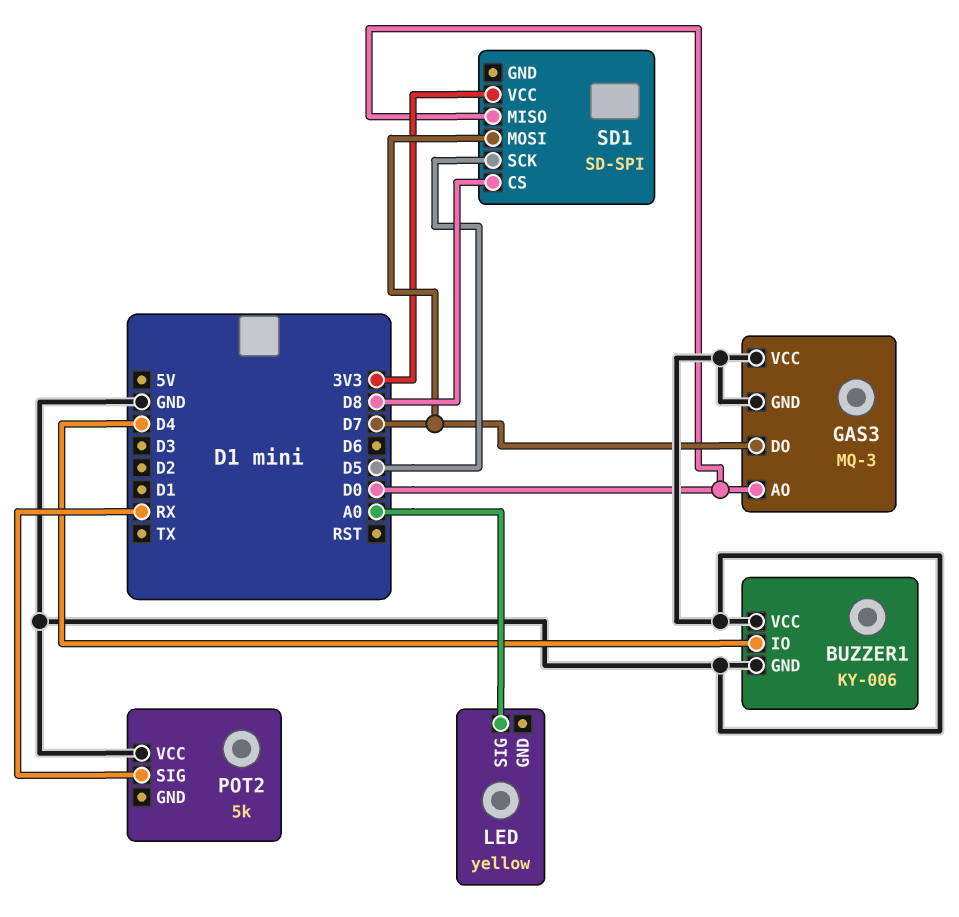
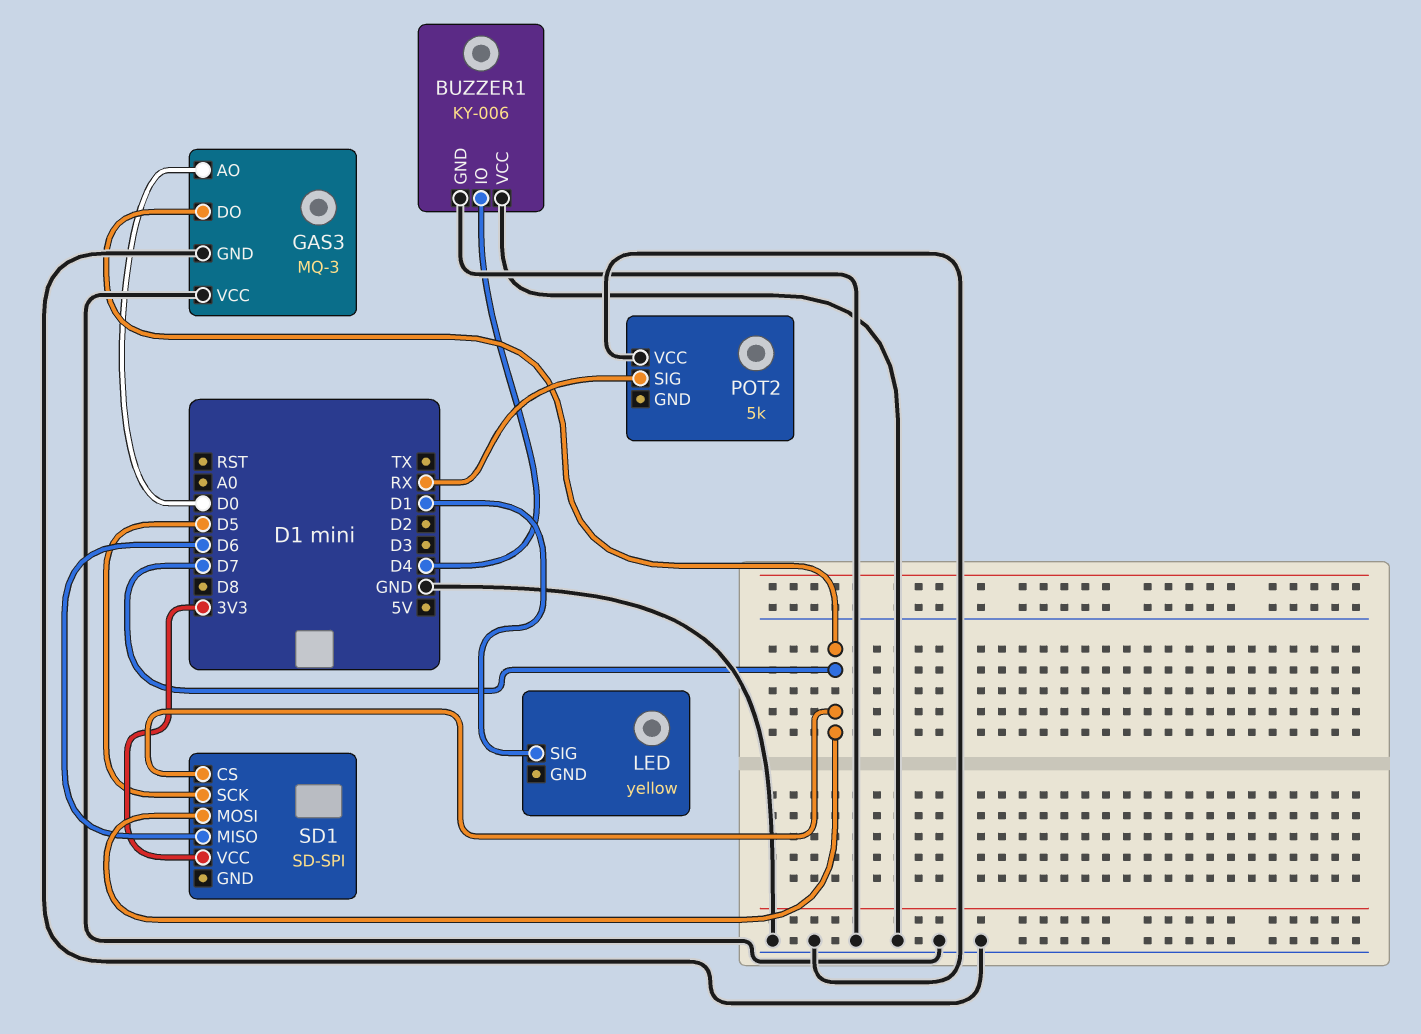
LED pin SIG: A0 -> D1
SD1 pin CS: D8 -> D7
SD1 pin MISO: D0 -> D6

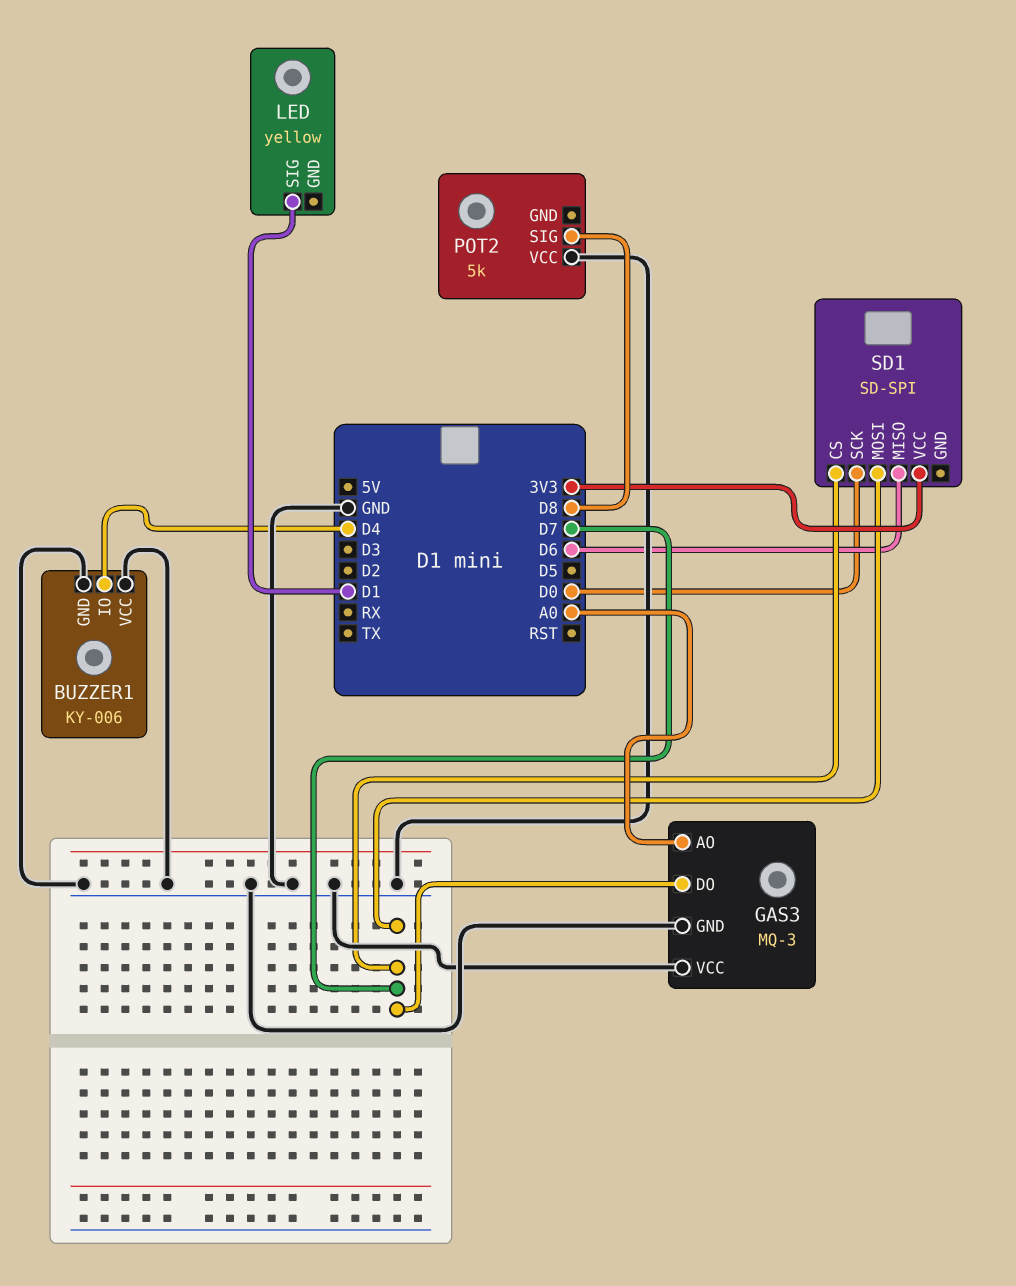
GAS3 pin AO: D0 -> A0
POT2 pin SIG: RX -> D8
SD1 pin SCK: D5 -> D0

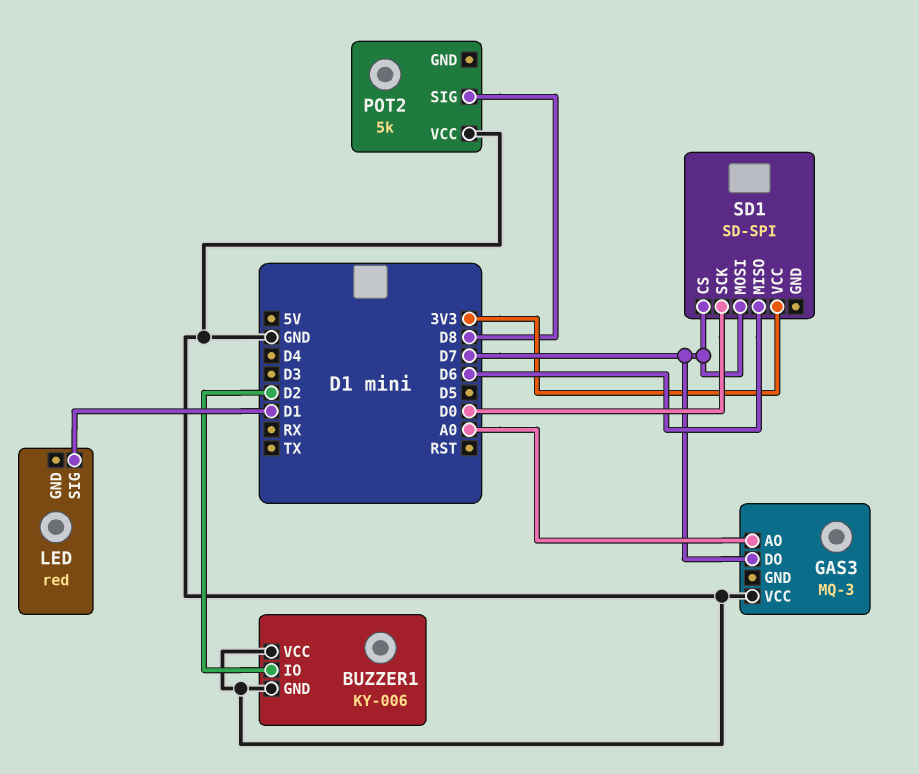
BUZZER1 pin IO: D4 -> D2
GAS3 pin GND: GND -> none
LED: yellow -> red

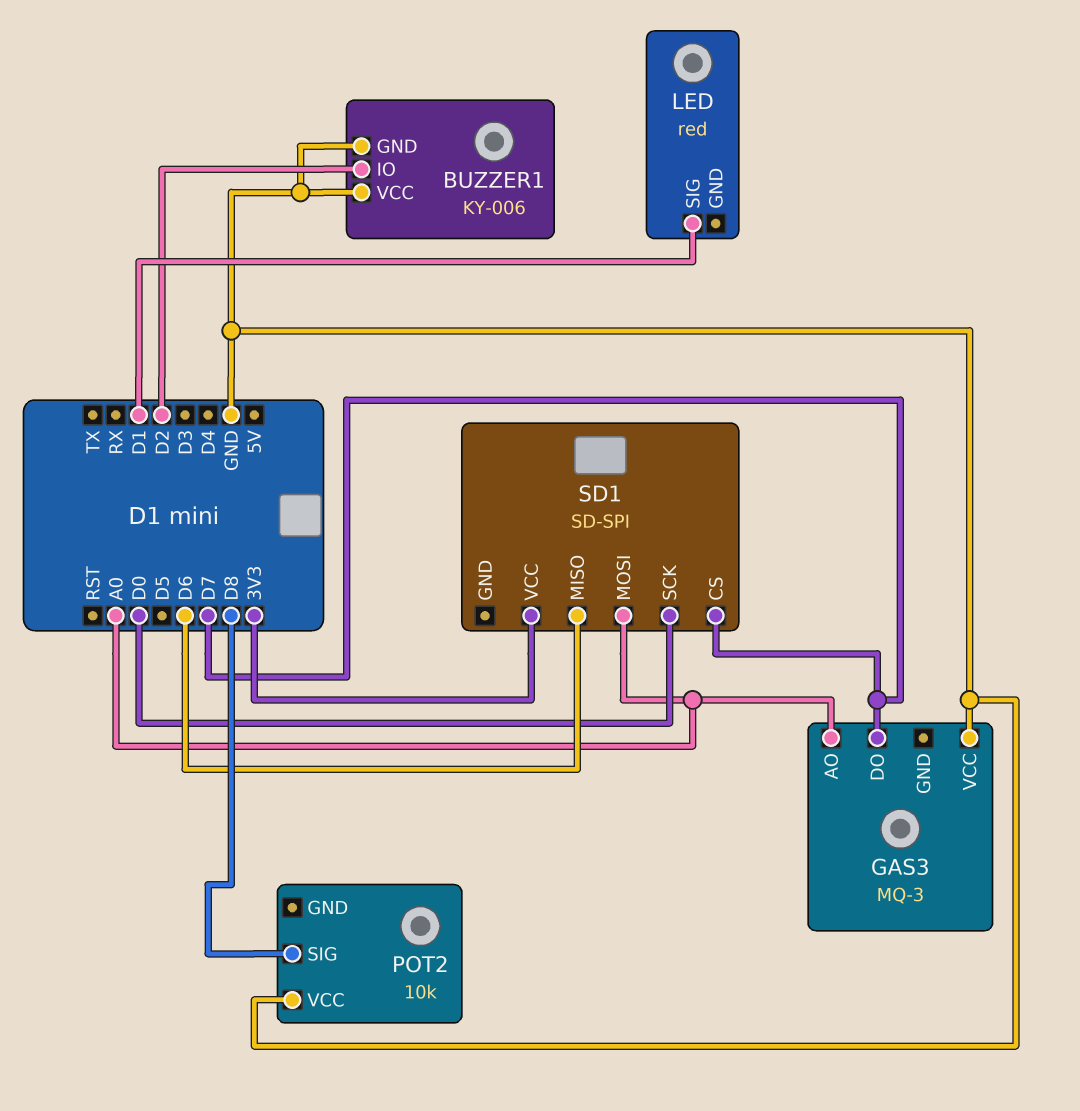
POT2: 5k -> 10k
SD1 pin MOSI: D7 -> A0

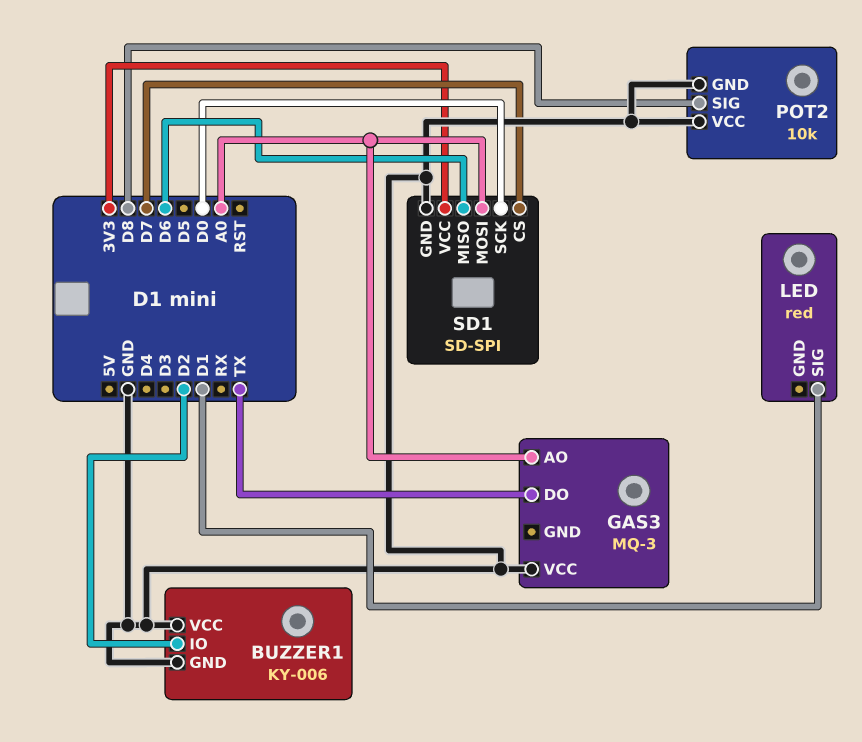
GAS3 pin DO: D7 -> TX
POT2 pin GND: none -> GND
SD1 pin GND: none -> GND

